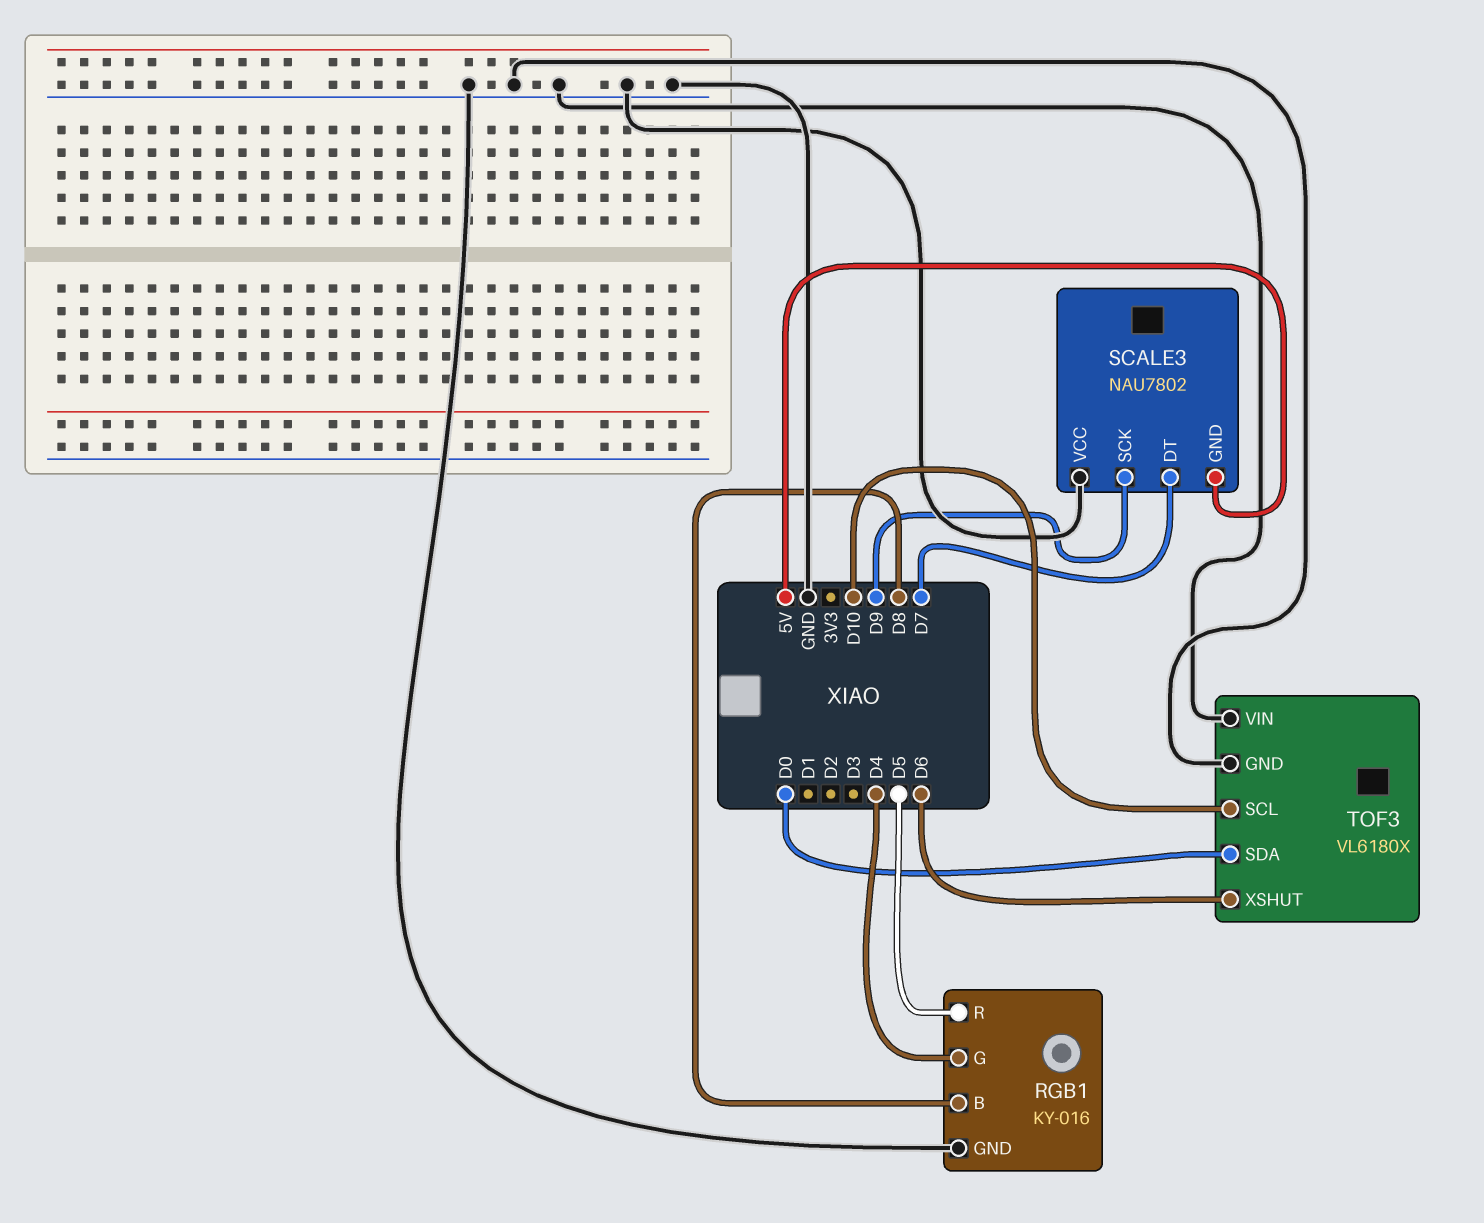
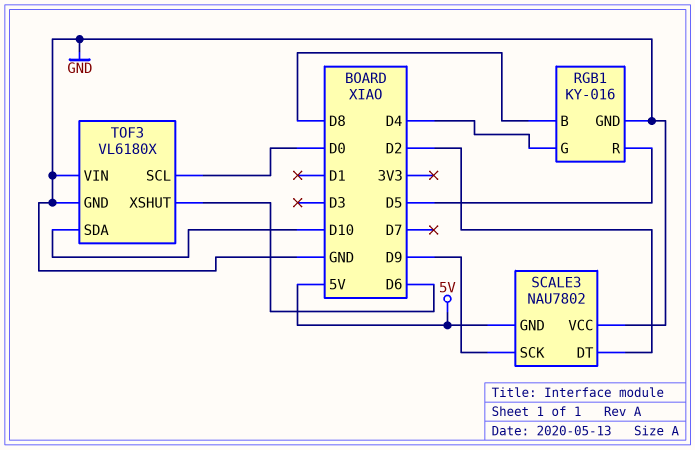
SCALE3 pin DT: D7 -> D2
TOF3 pin SCL: D10 -> D0
TOF3 pin SDA: D0 -> D10

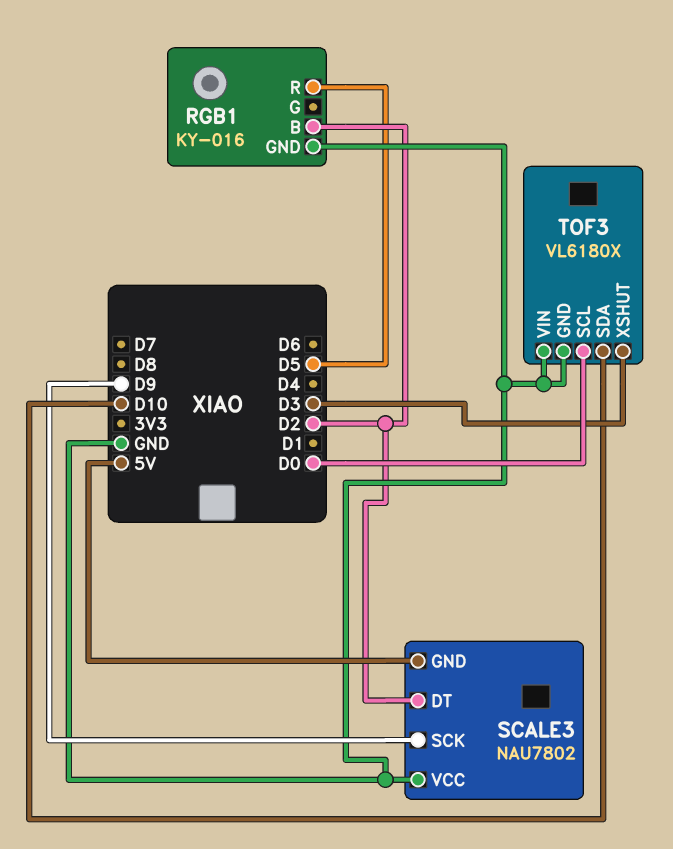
RGB1 pin B: D8 -> D2
RGB1 pin G: D4 -> none
TOF3 pin XSHUT: D6 -> D3

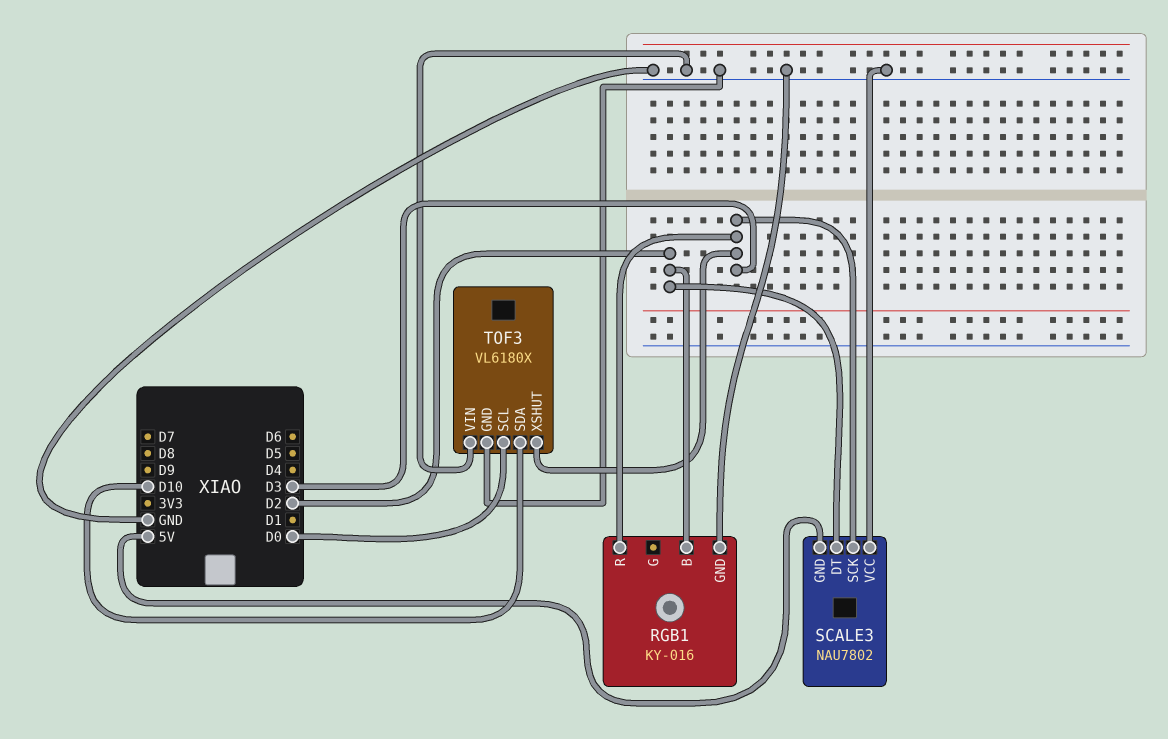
RGB1 pin R: D5 -> D3
SCALE3 pin SCK: D9 -> D3

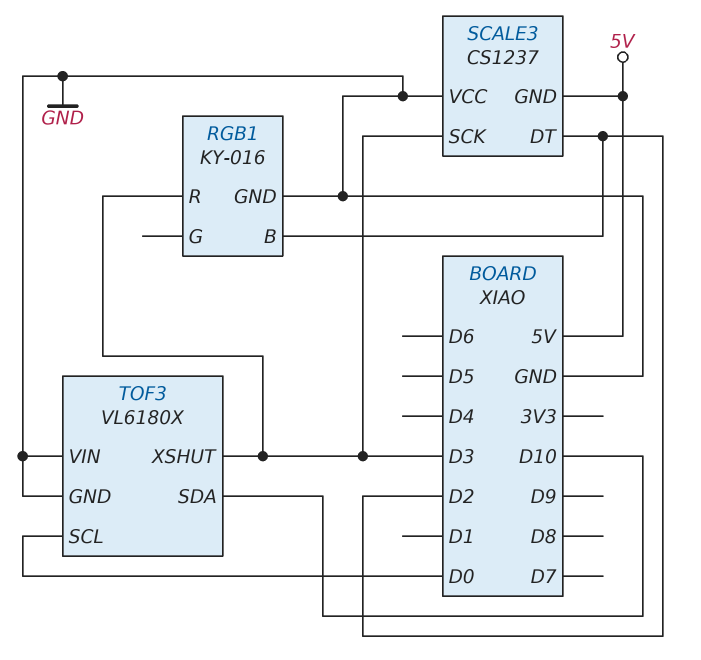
SCALE3: NAU7802 -> CS1237

